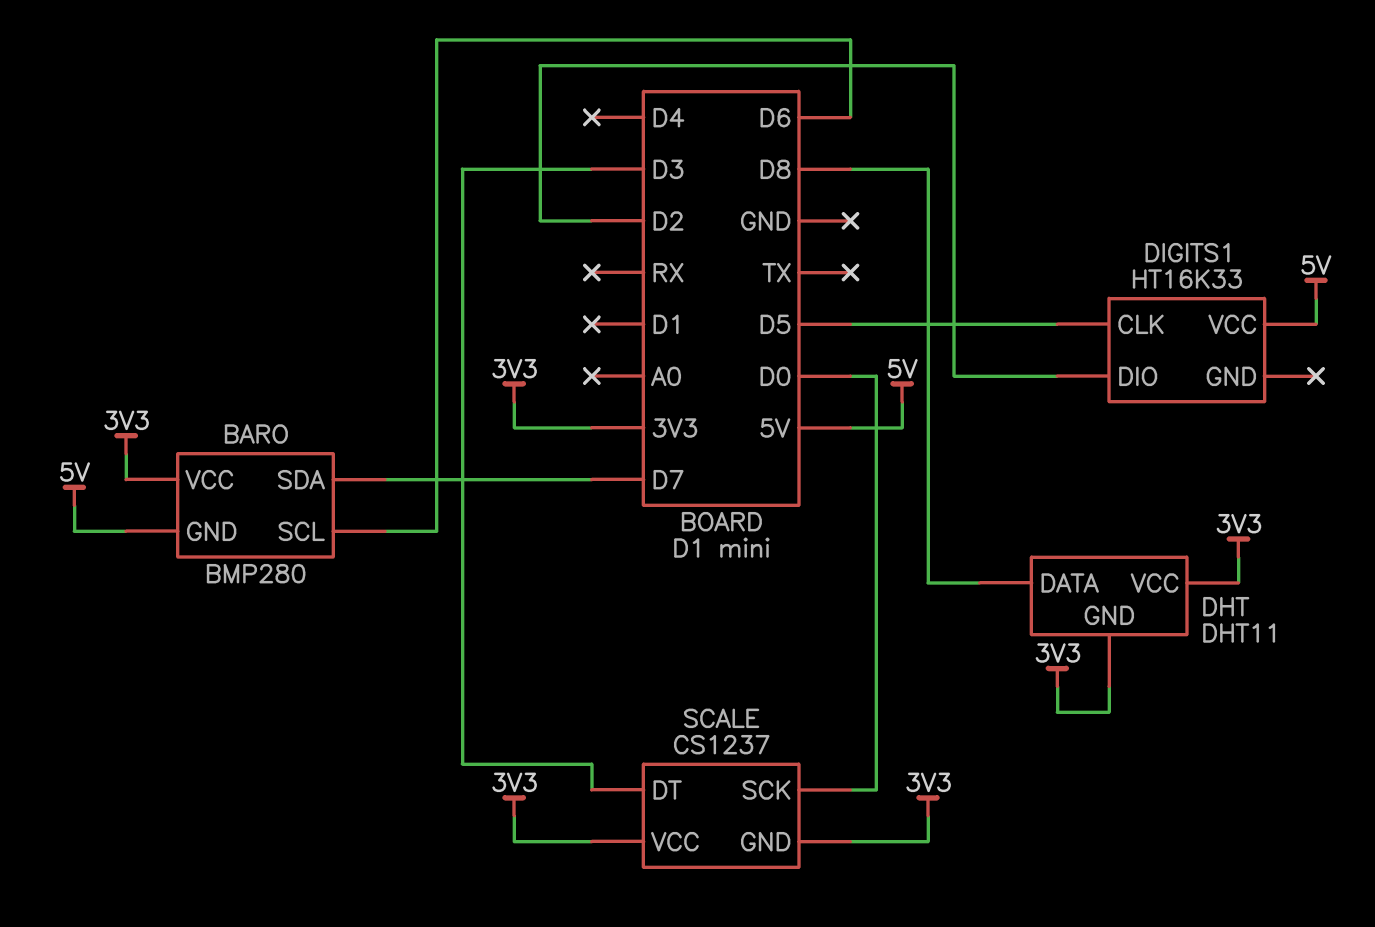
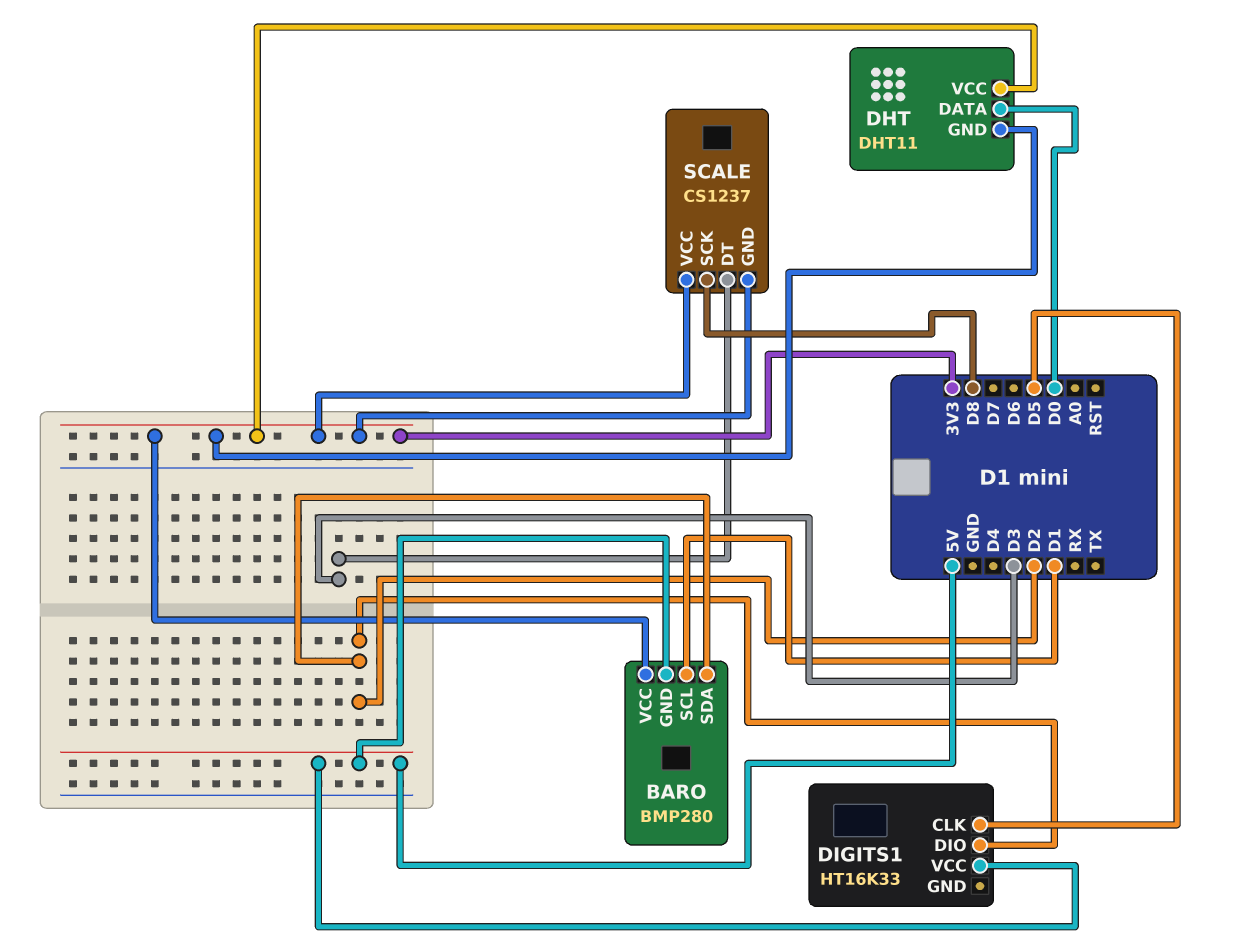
BARO pin SCL: D6 -> D1
BARO pin SDA: D7 -> D2
DHT pin DATA: D8 -> D0
SCALE pin SCK: D0 -> D8

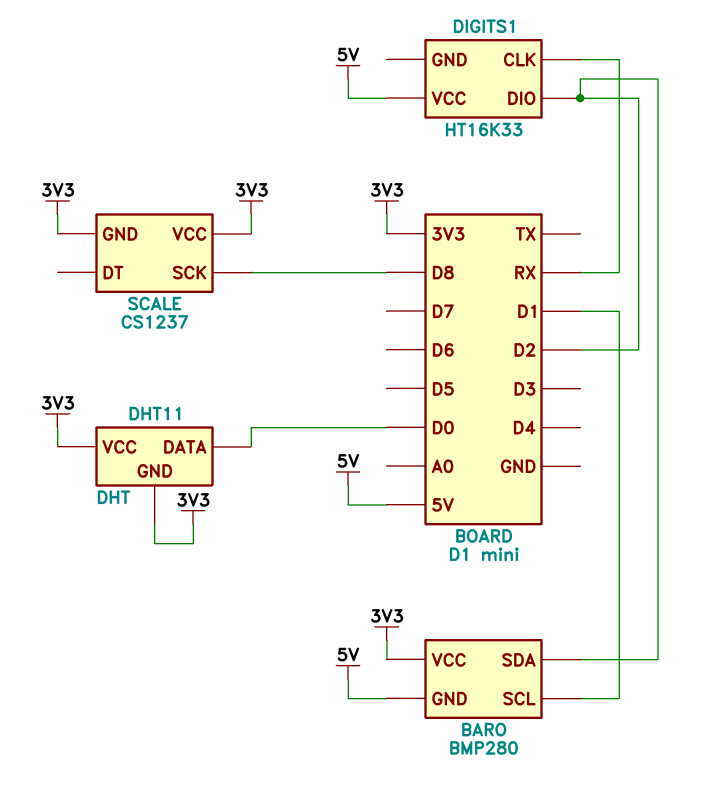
DIGITS1 pin CLK: D5 -> RX
SCALE pin DT: D3 -> none

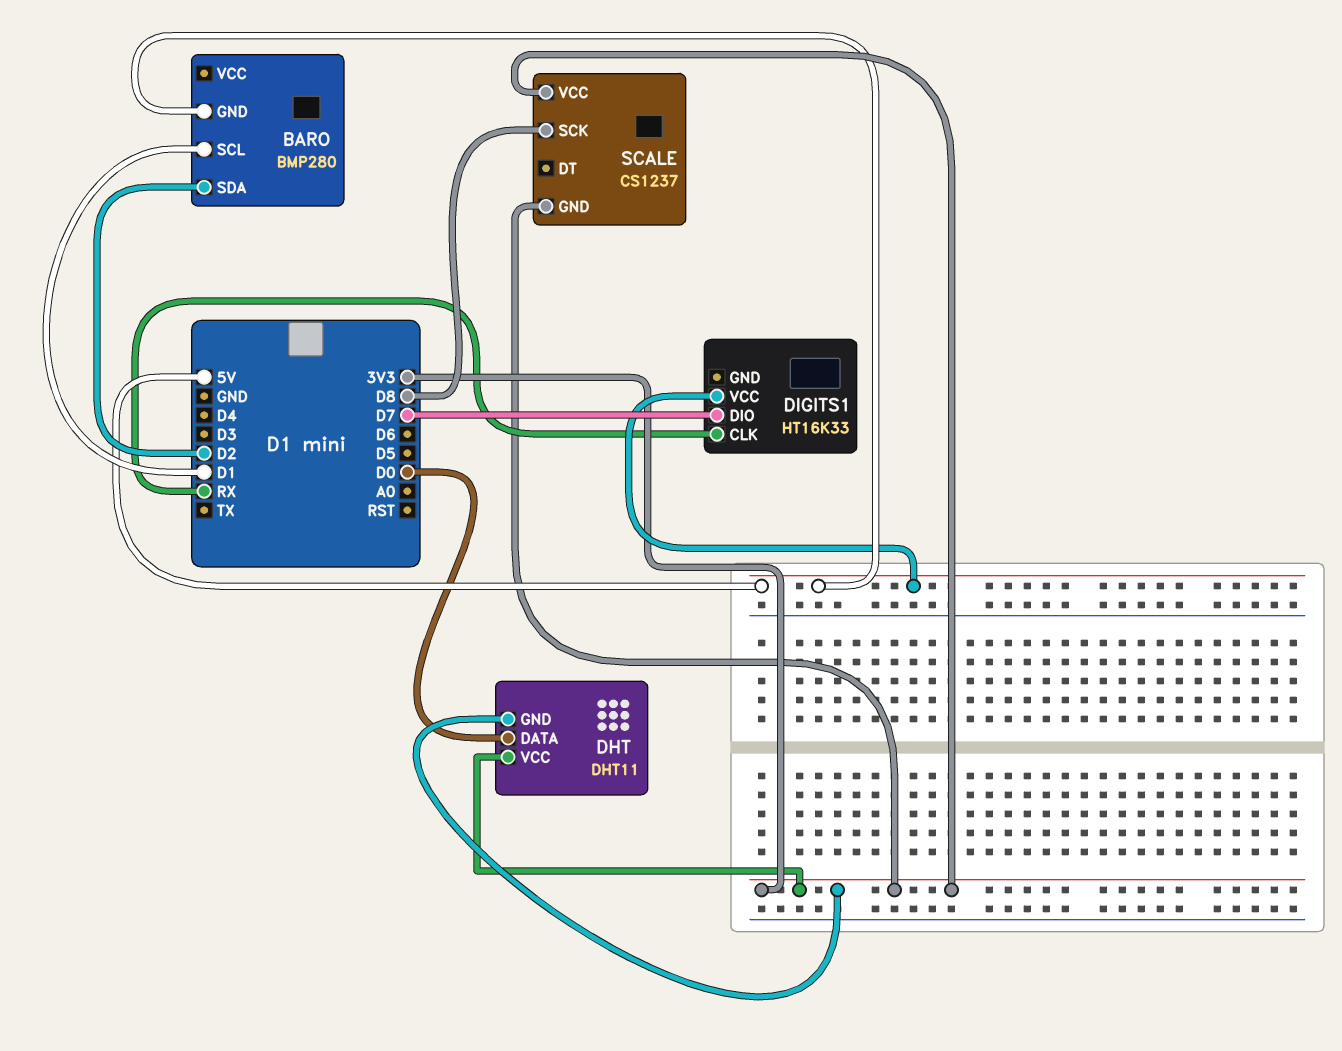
BARO pin VCC: 3V3 -> none
DIGITS1 pin DIO: D2 -> D7

